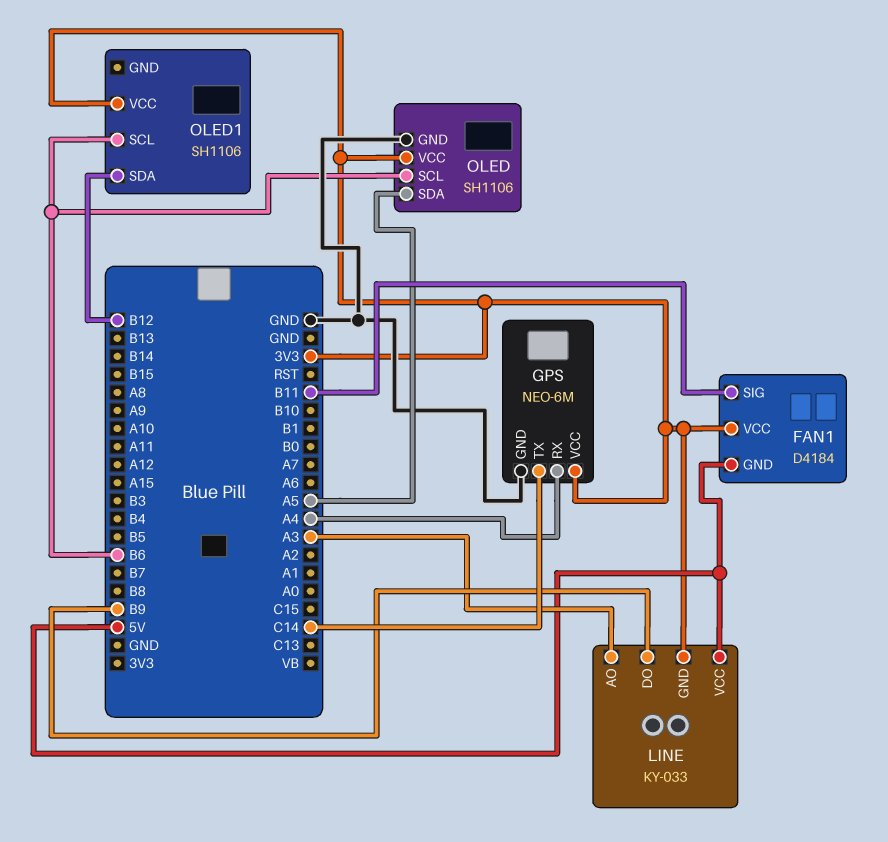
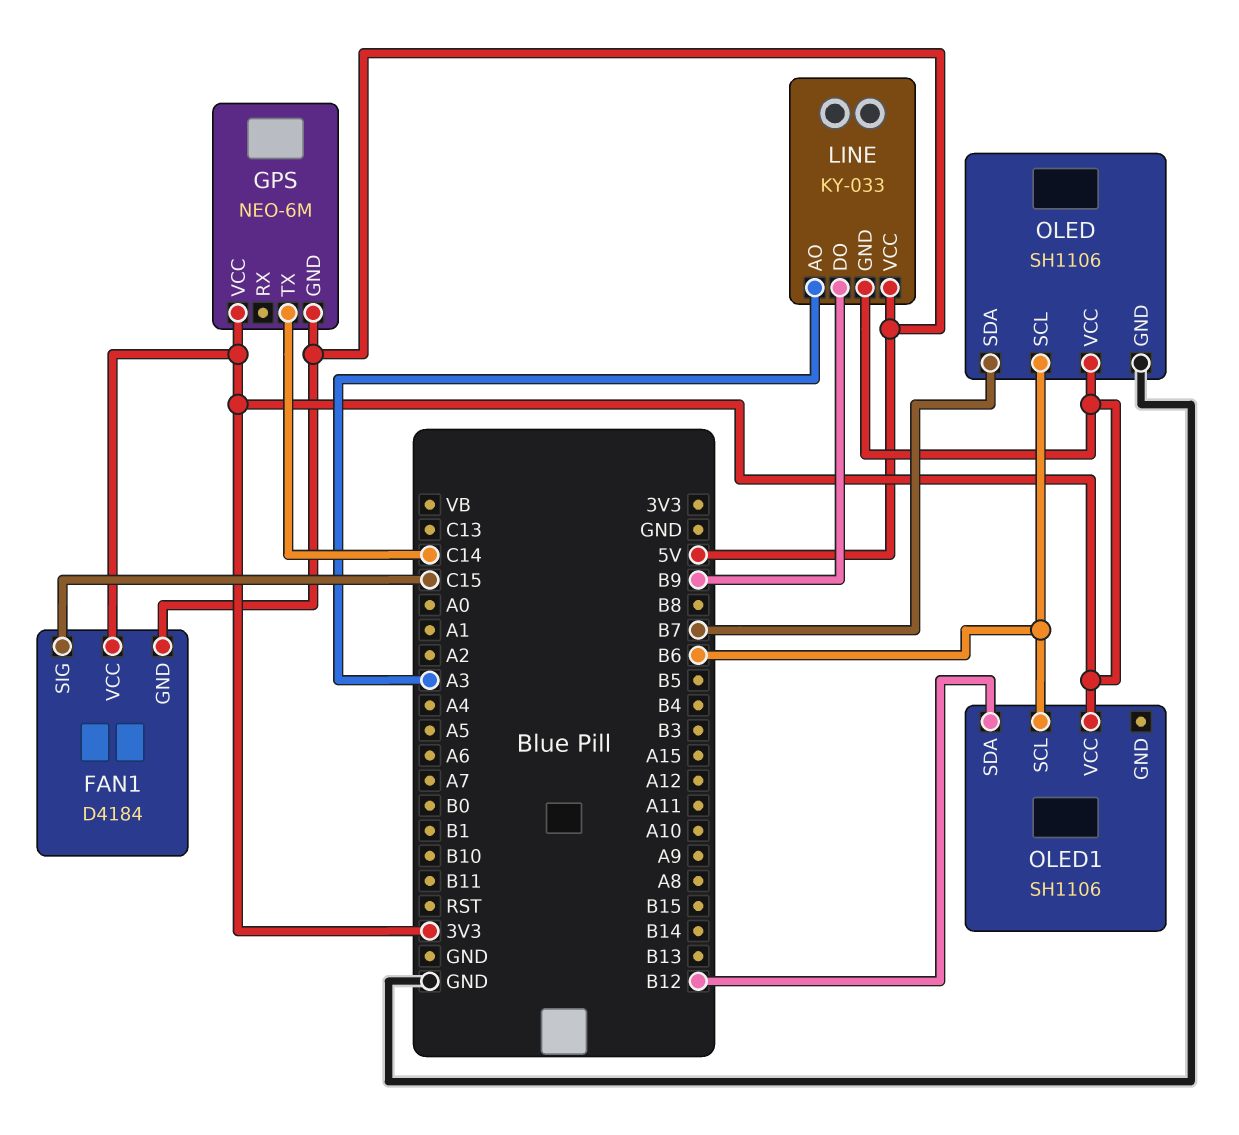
FAN1 pin SIG: B11 -> C15
GPS pin GND: GND -> 5V
GPS pin RX: A4 -> none
OLED pin SDA: A5 -> B7

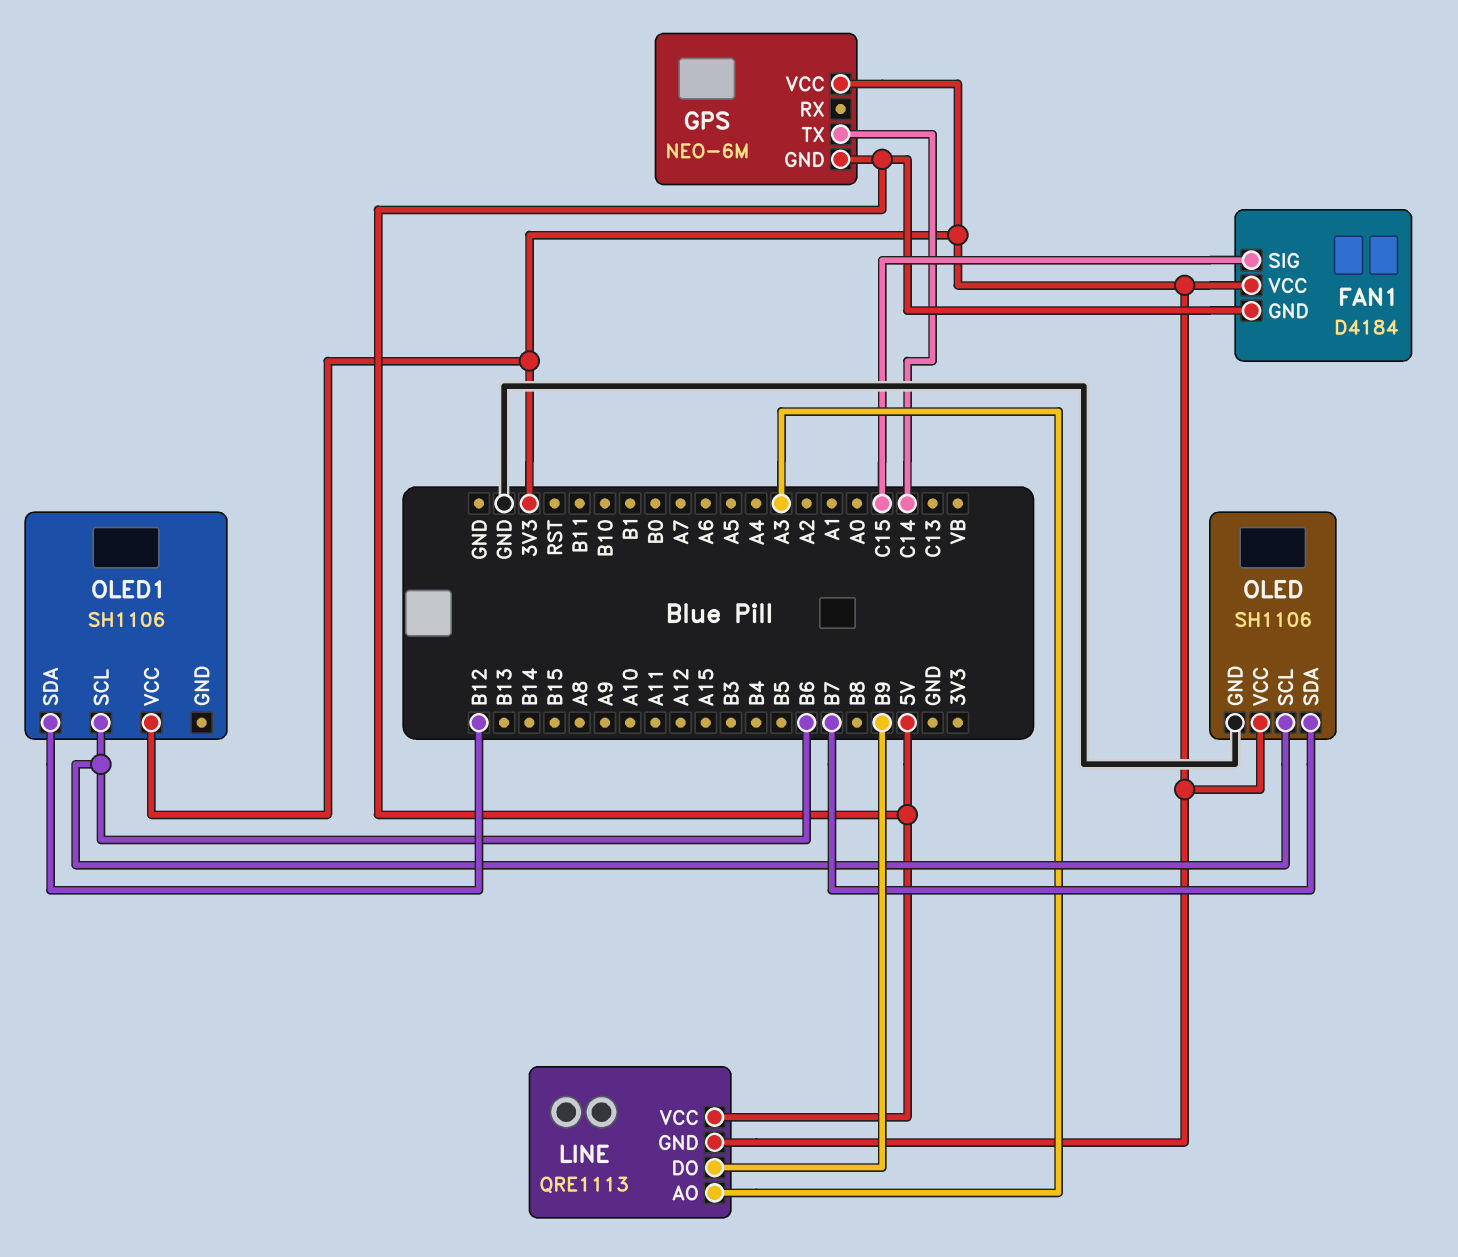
LINE: KY-033 -> QRE1113

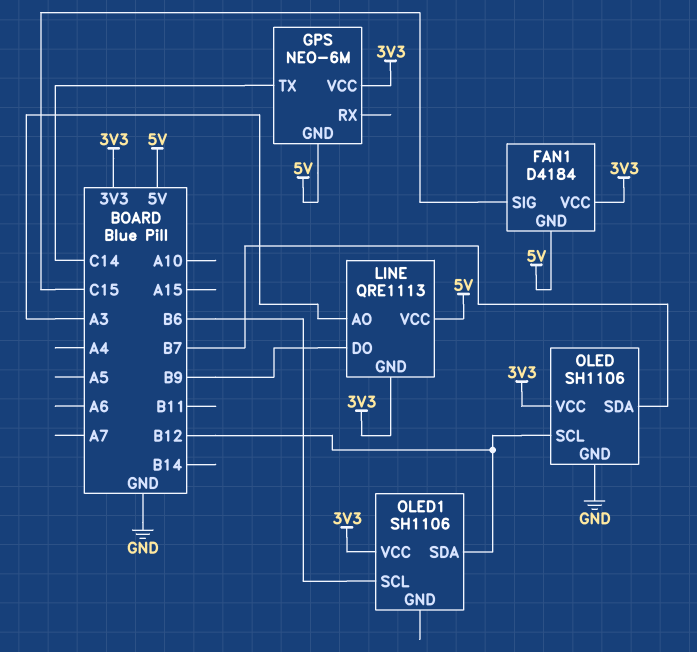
OLED pin SCL: B6 -> B12

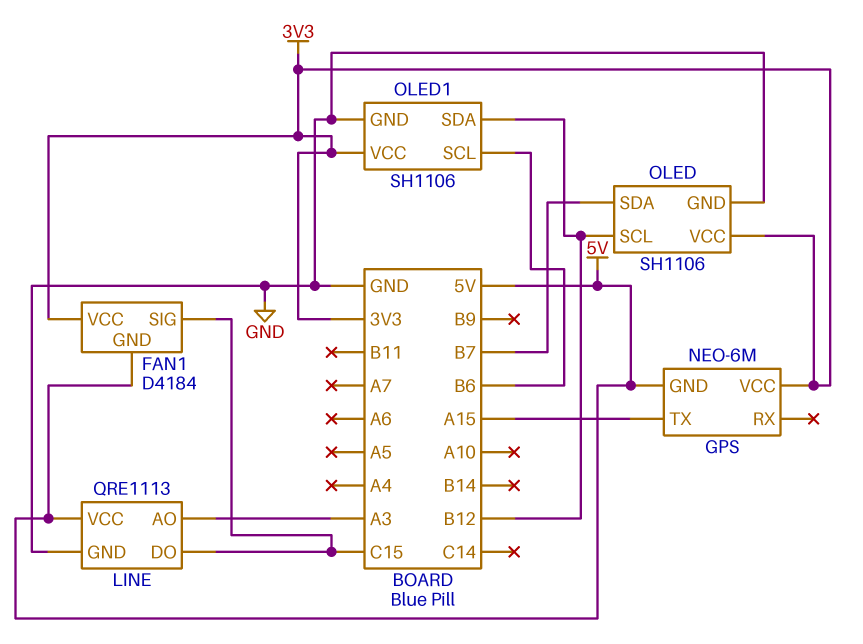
GPS pin TX: C14 -> A15
LINE pin DO: B9 -> C15
LINE pin GND: 3V3 -> GND
OLED1 pin GND: none -> GND

